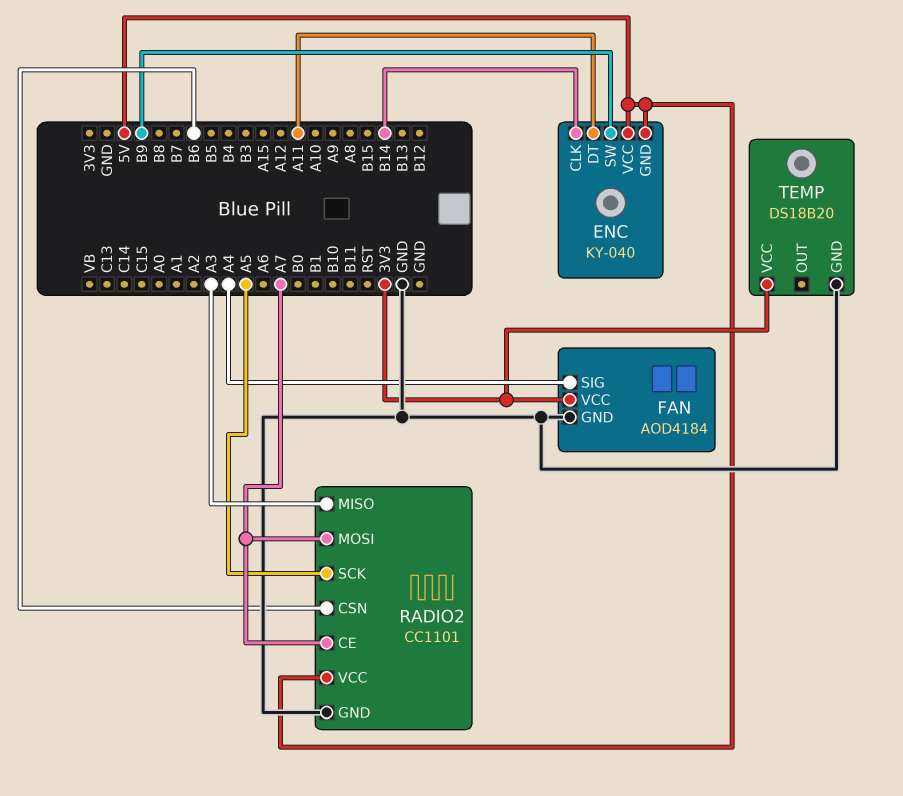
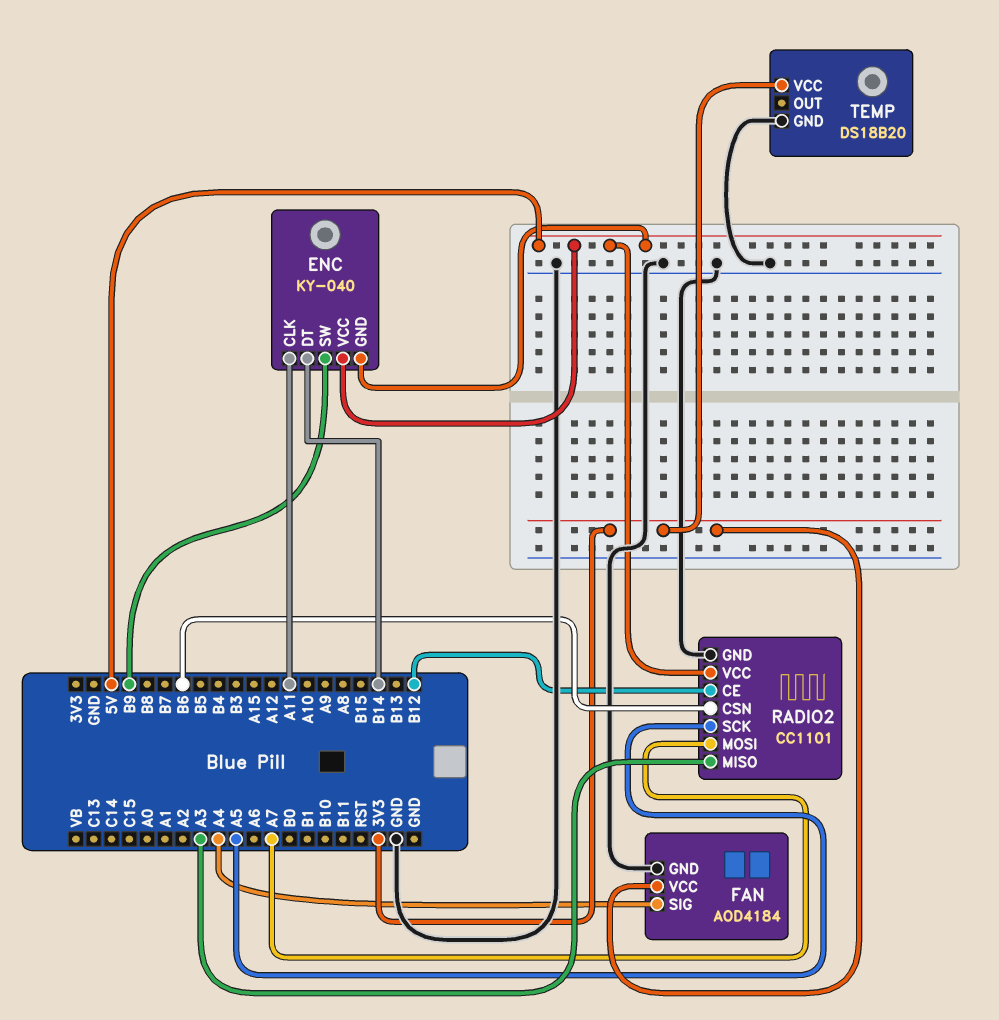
ENC pin CLK: B14 -> A11
ENC pin DT: A11 -> B14
RADIO2 pin CE: A7 -> B12

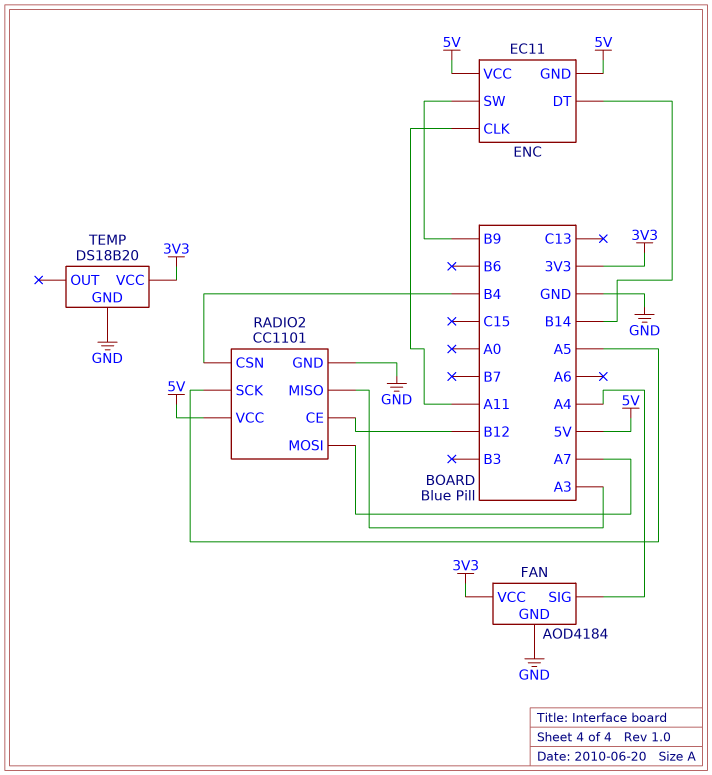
ENC: KY-040 -> EC11
RADIO2 pin CSN: B6 -> B4

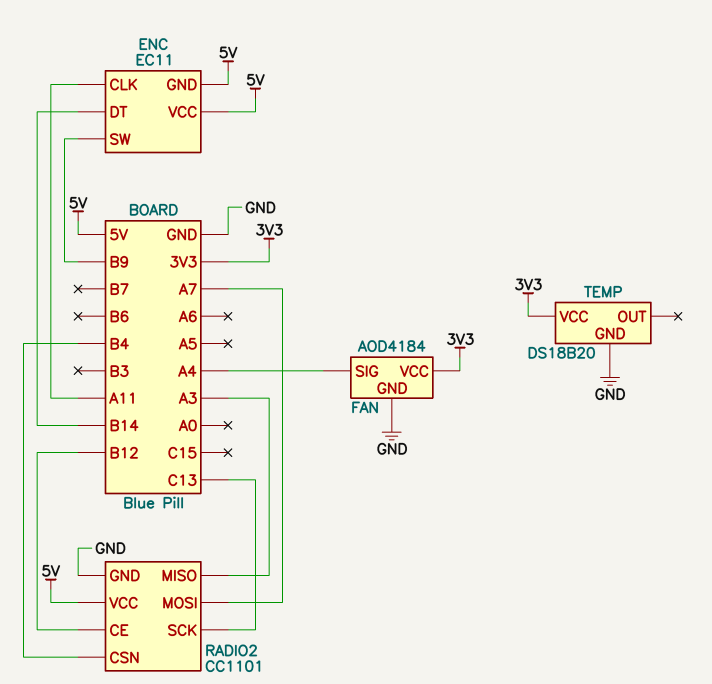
RADIO2 pin SCK: A5 -> C13

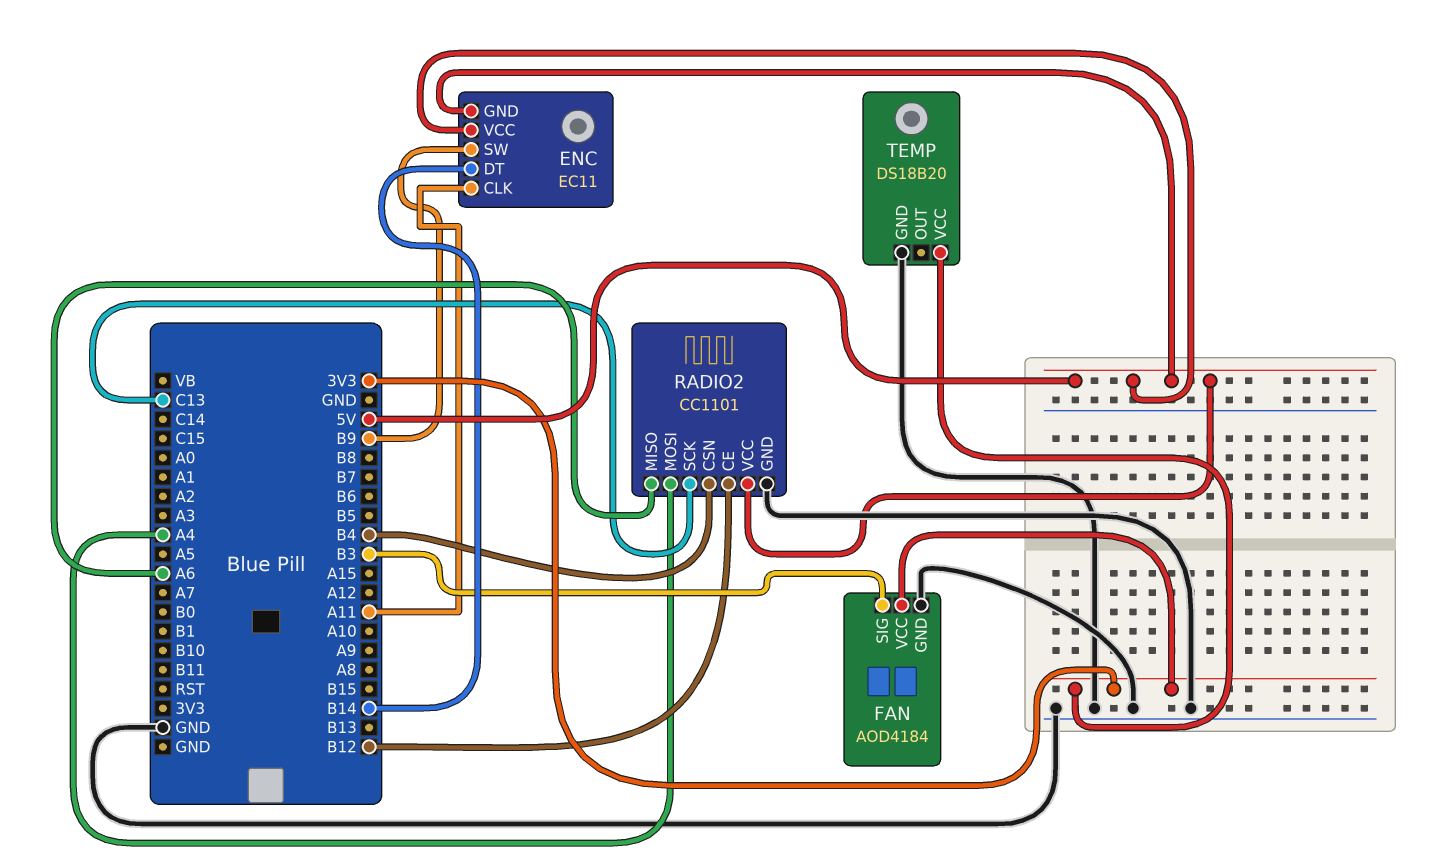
FAN pin SIG: A4 -> B3
RADIO2 pin MISO: A3 -> A6
RADIO2 pin MOSI: A7 -> A4

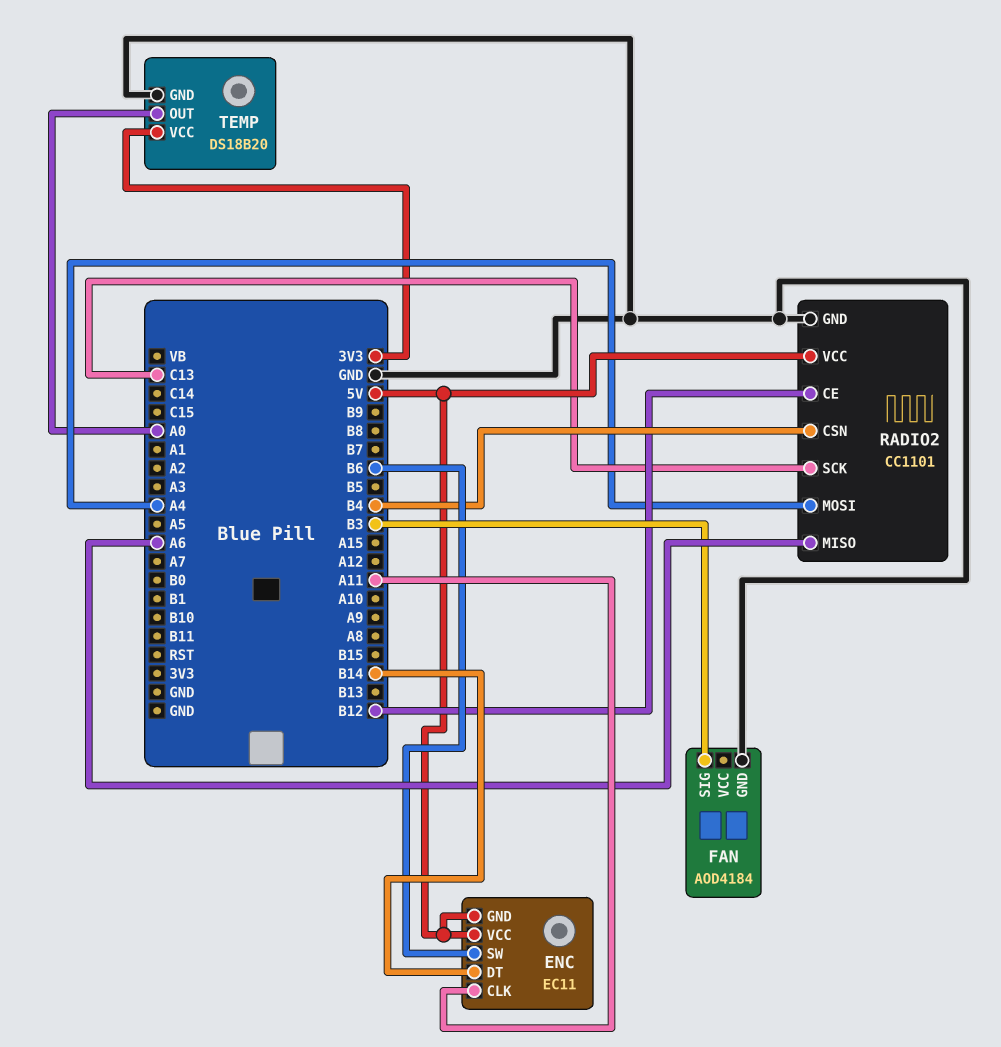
ENC pin SW: B9 -> B6
FAN pin VCC: 3V3 -> none
TEMP pin OUT: none -> A0

